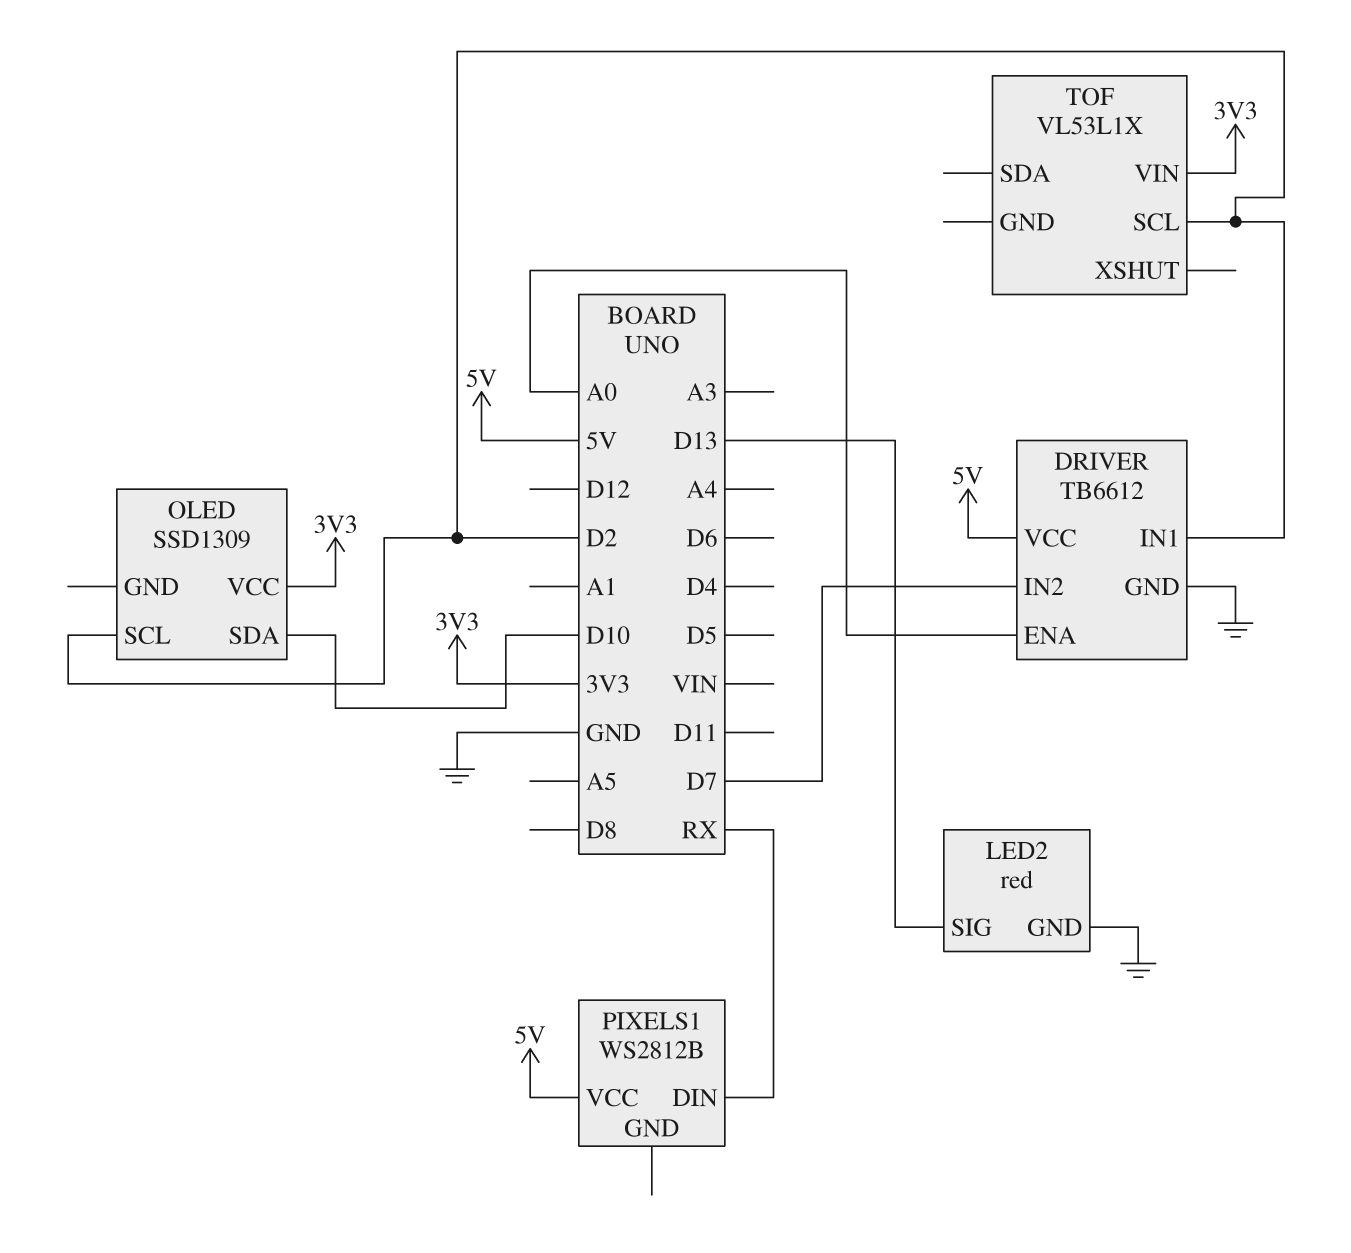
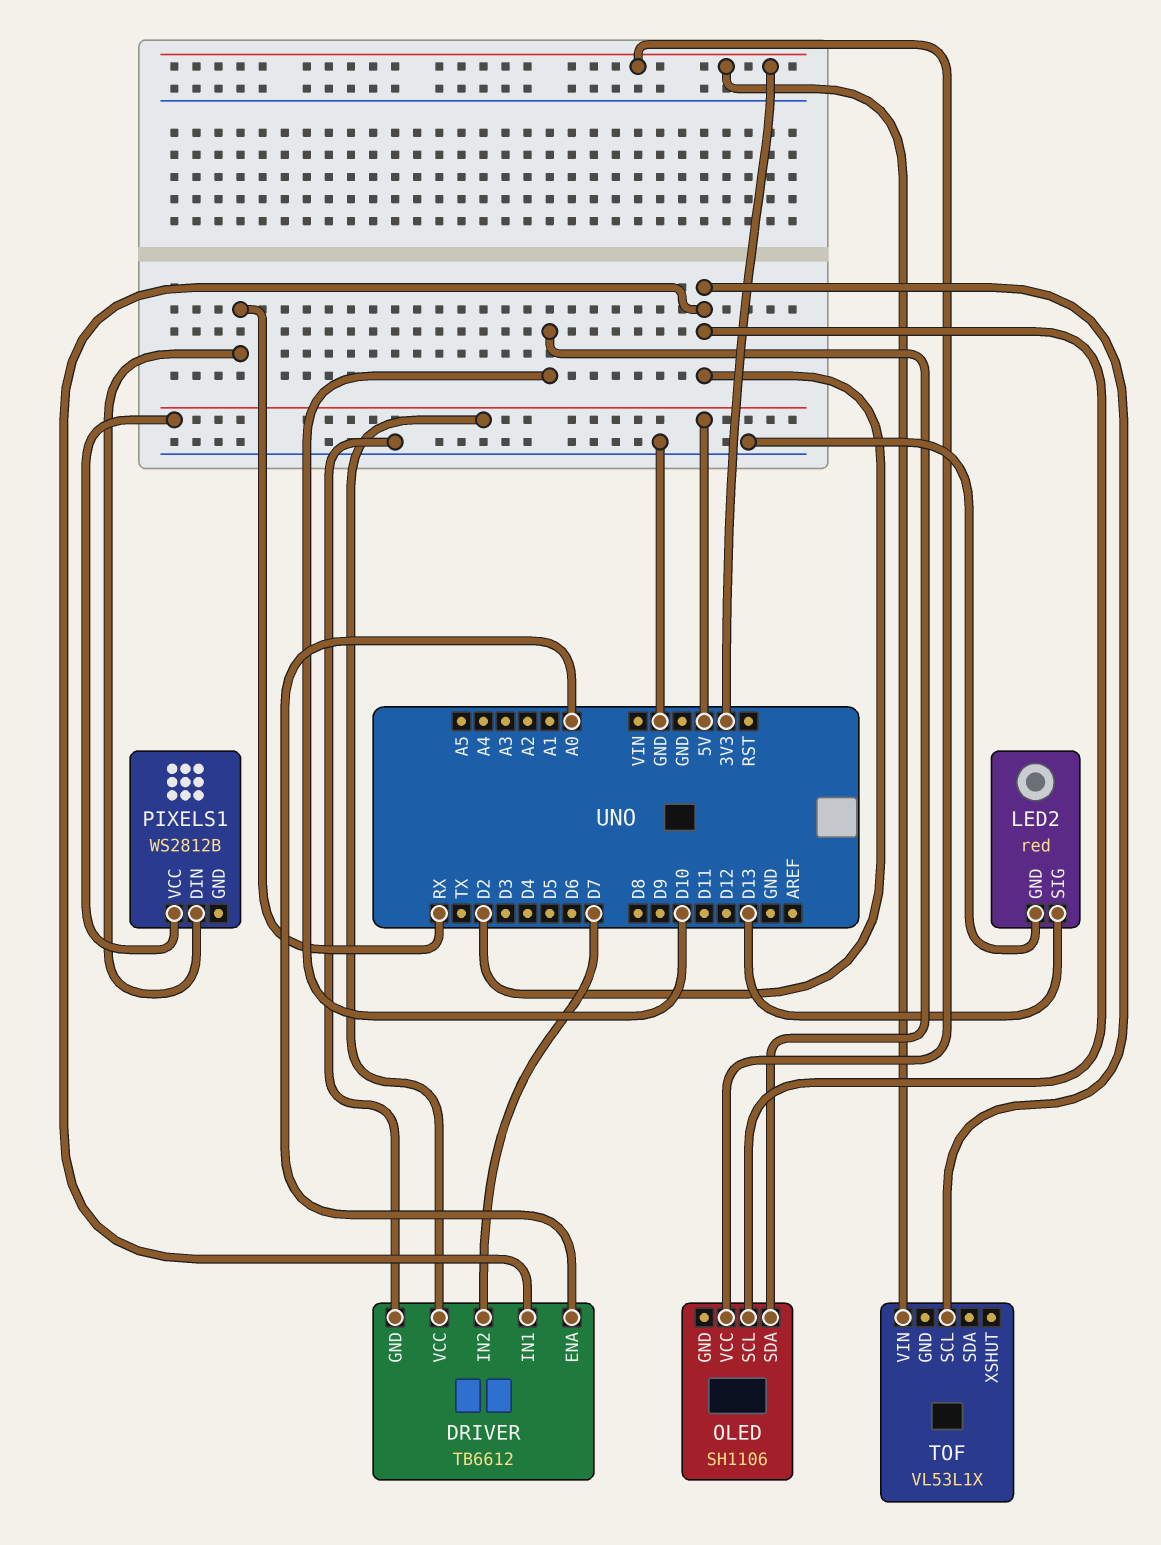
OLED: SSD1309 -> SH1106

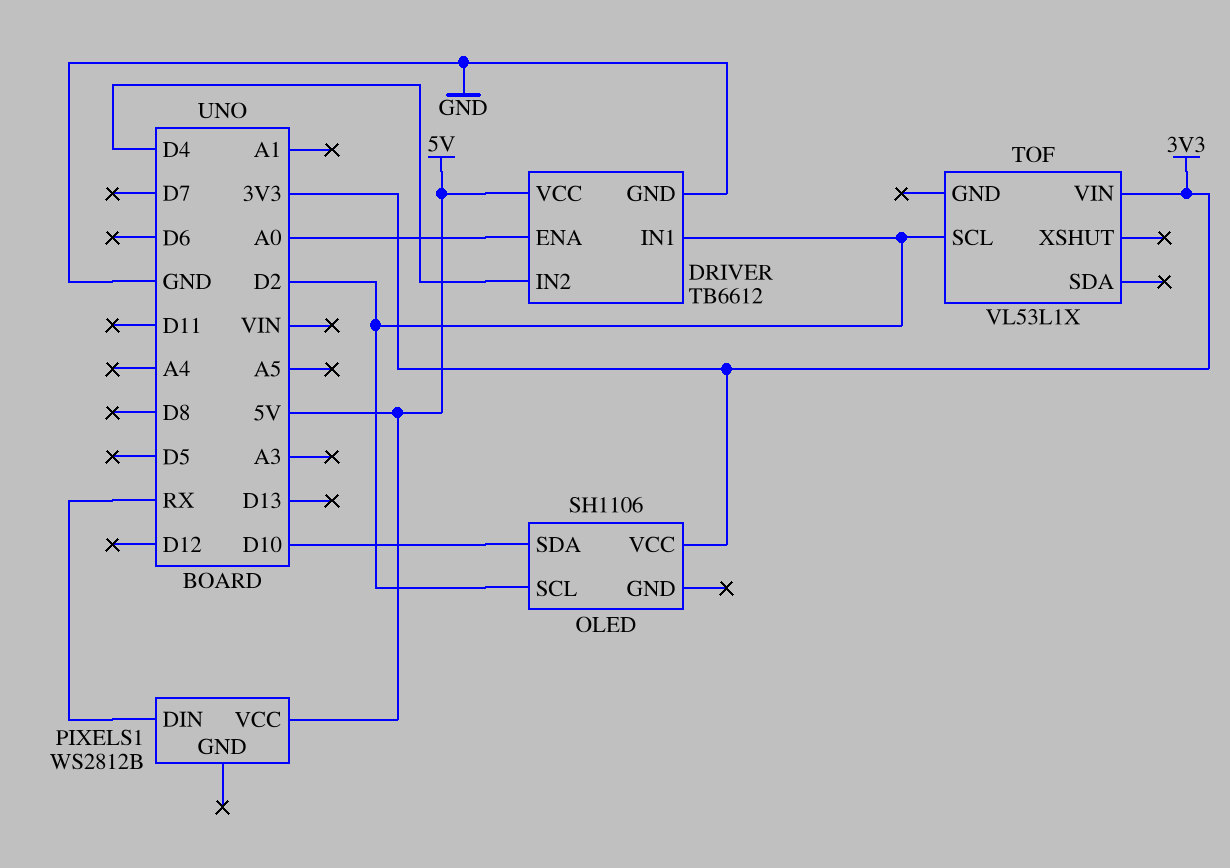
DRIVER pin IN2: D7 -> D4
LED2: red -> none
LED2 pin GND: GND -> none
LED2 pin SIG: D13 -> none

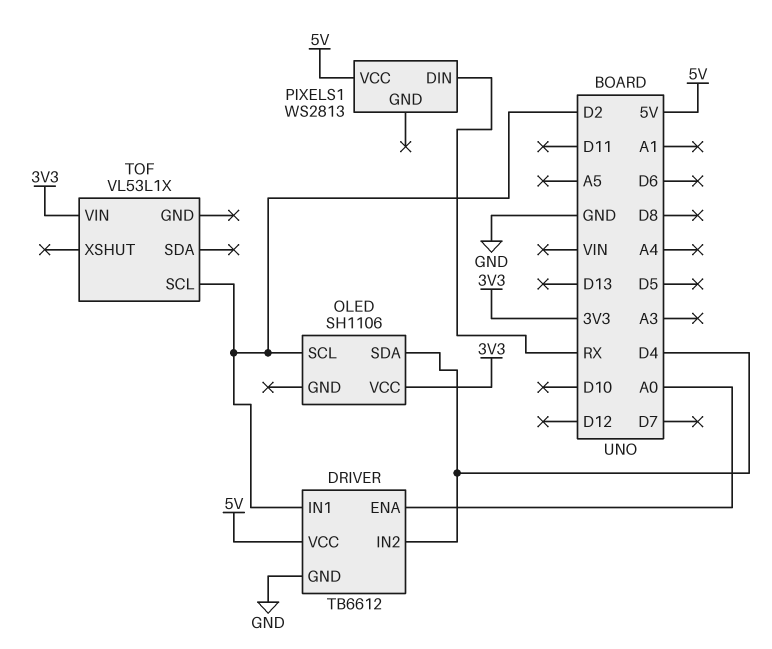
OLED pin SDA: D10 -> D4
PIXELS1: WS2812B -> WS2813

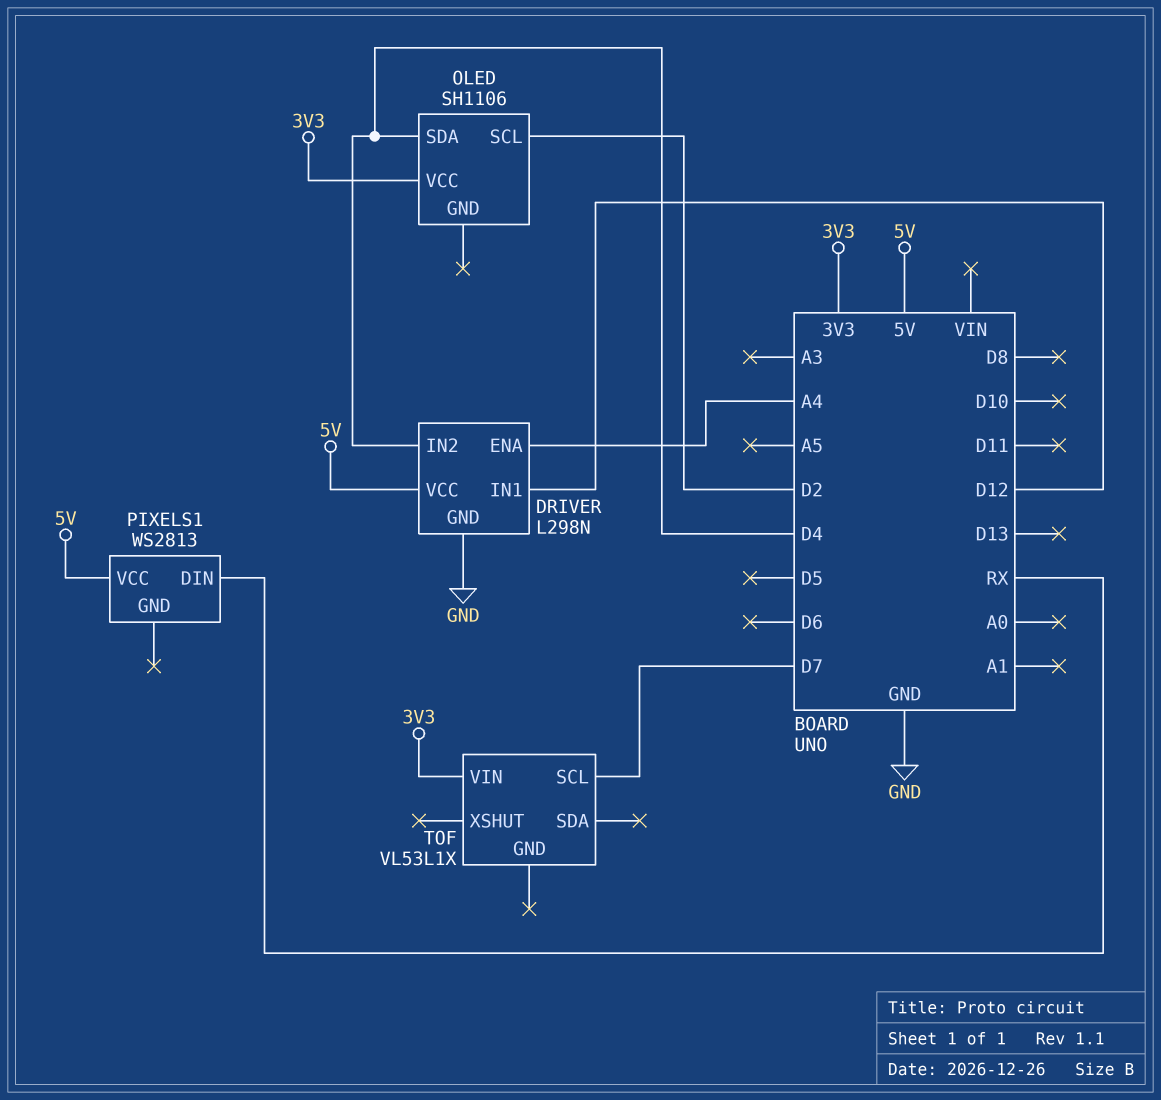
DRIVER: TB6612 -> L298N
DRIVER pin ENA: A0 -> A4
DRIVER pin IN1: D2 -> D12
TOF pin SCL: D2 -> D7

